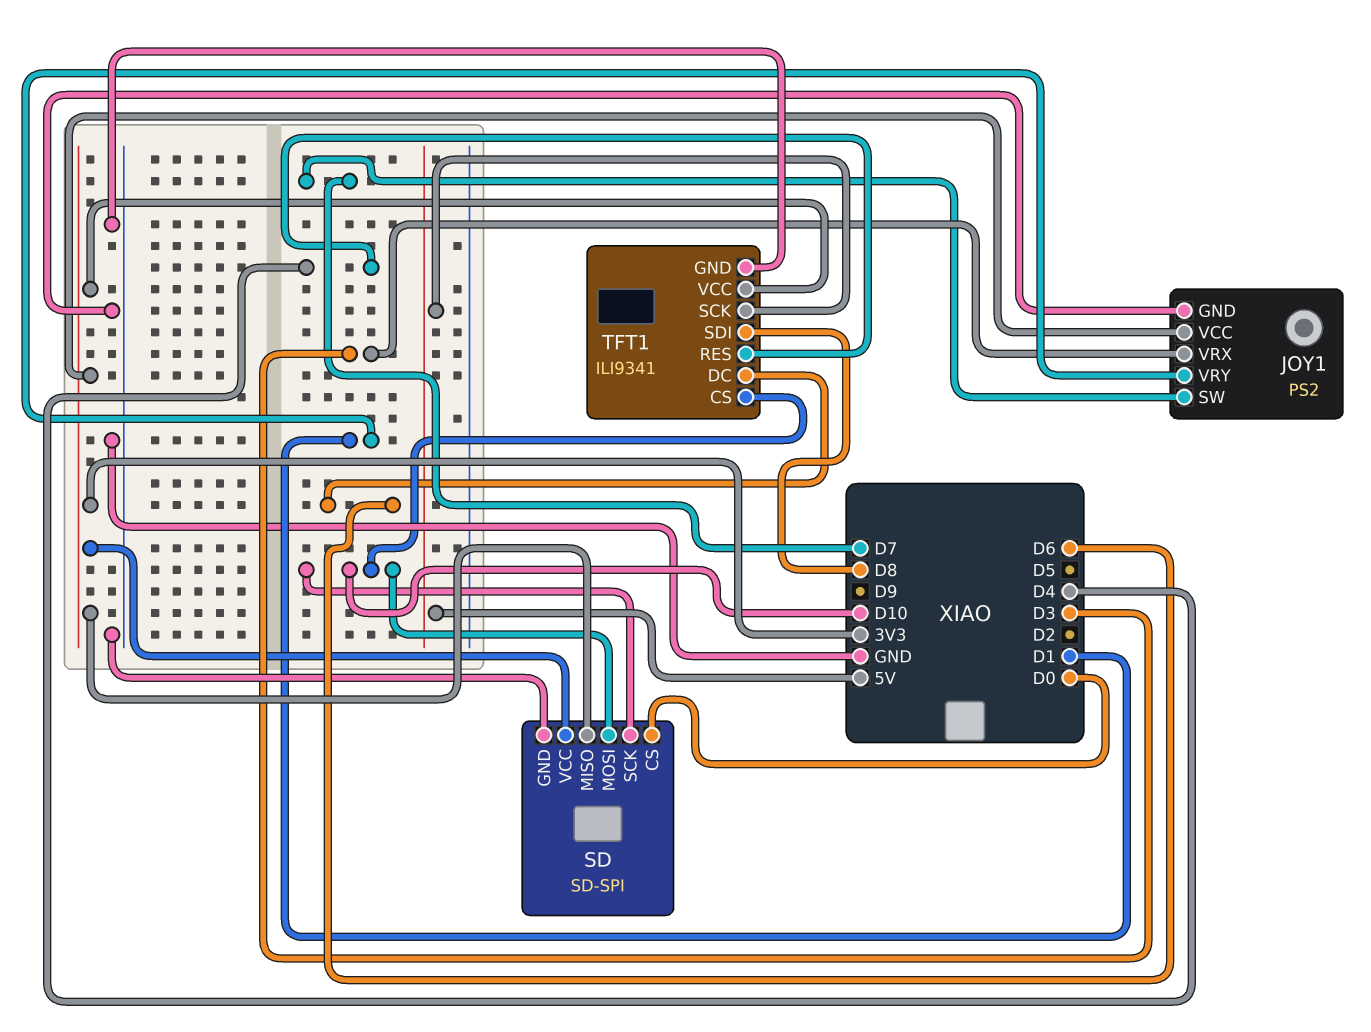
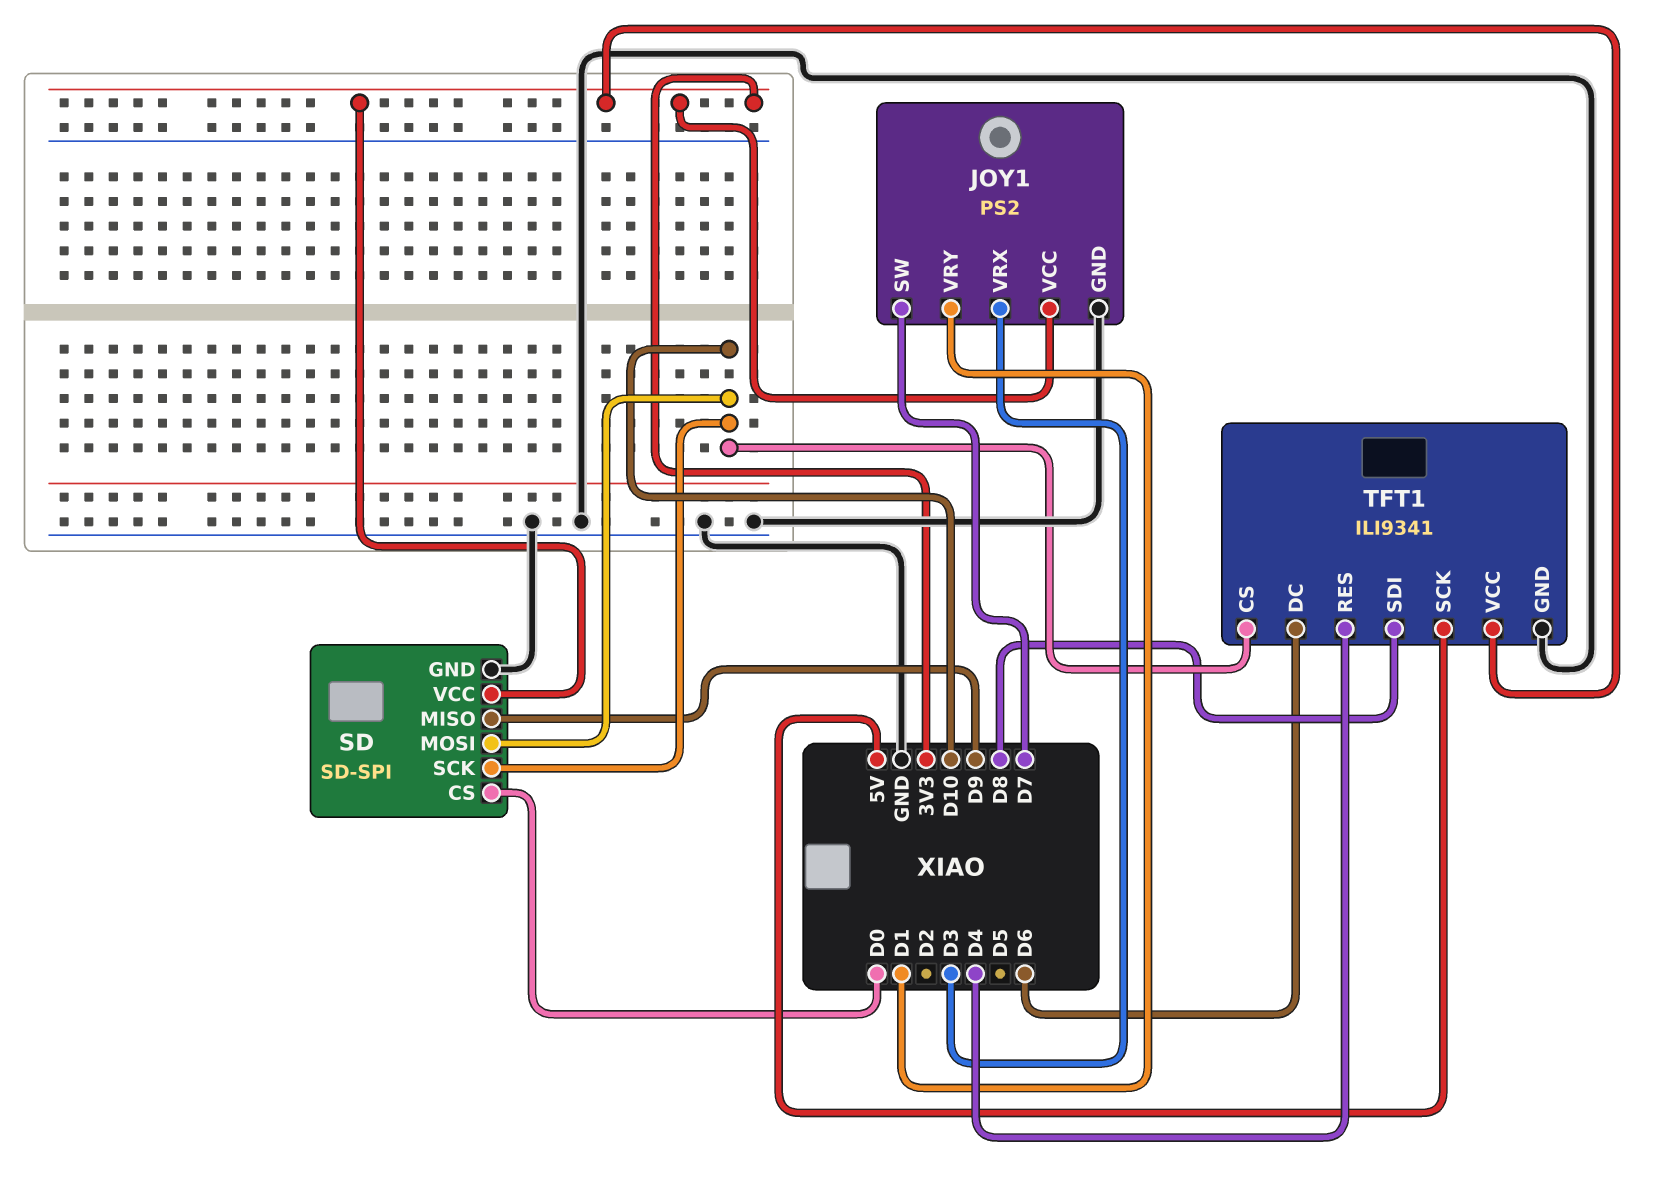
SD pin MISO: 3V3 -> D9

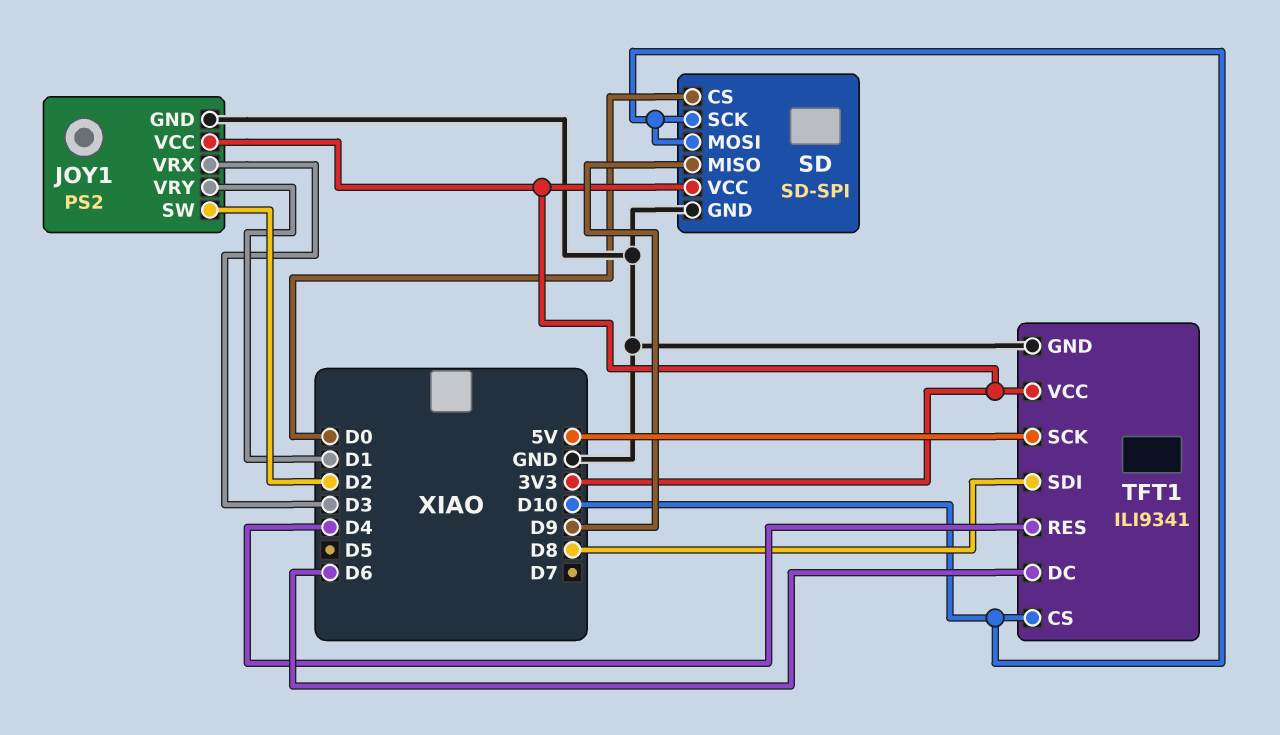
JOY1 pin SW: D7 -> D2

